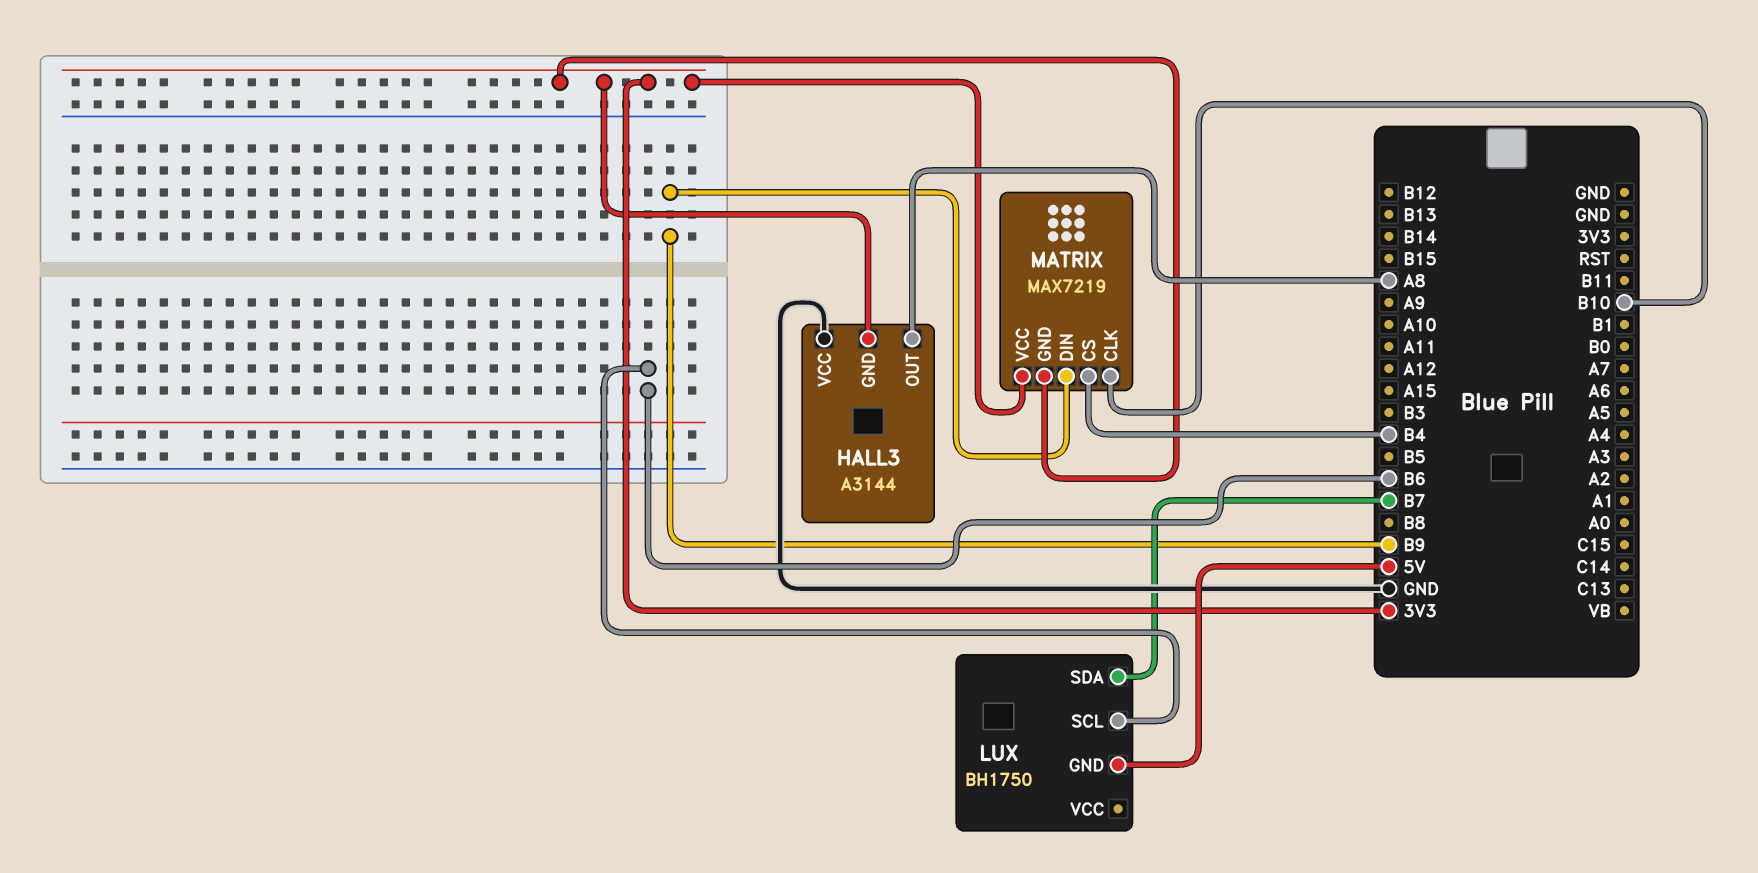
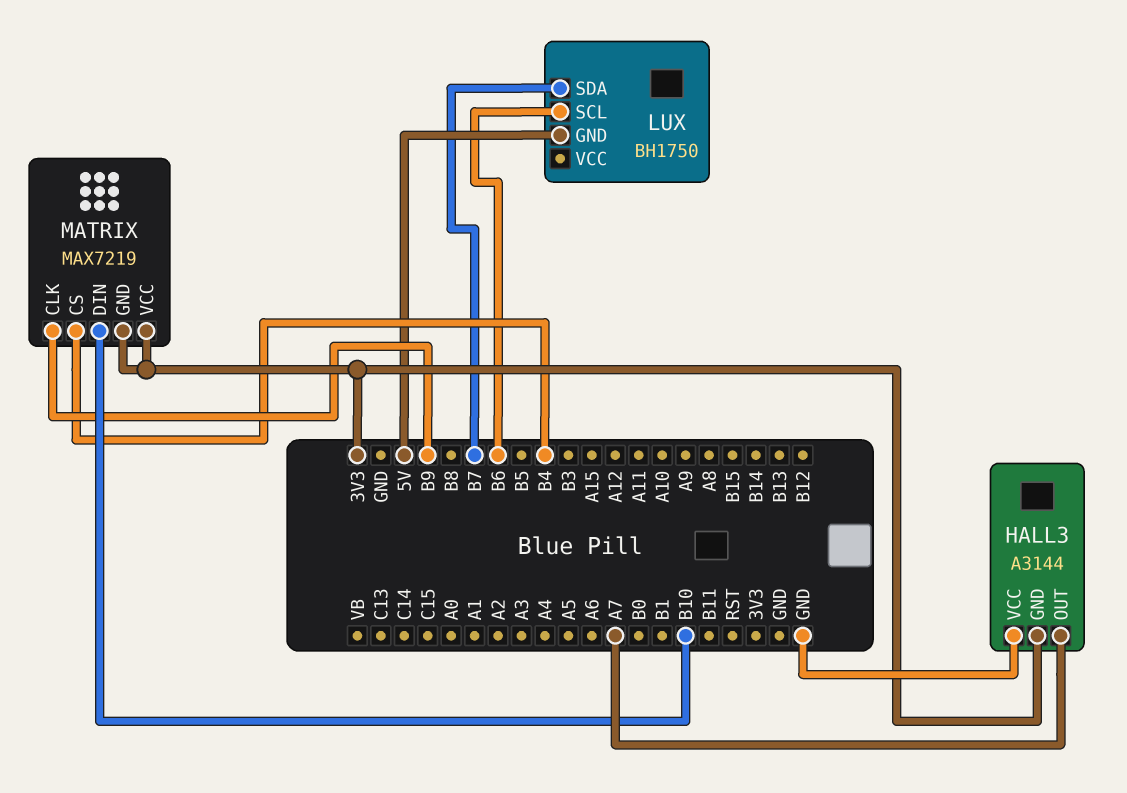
HALL3 pin OUT: A8 -> A7
MATRIX pin CLK: B10 -> B9
MATRIX pin DIN: B9 -> B10

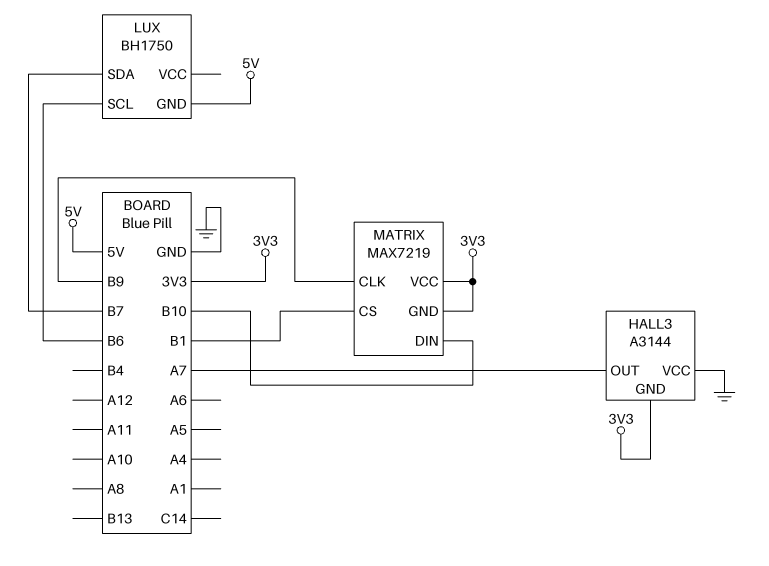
MATRIX pin CS: B4 -> B1

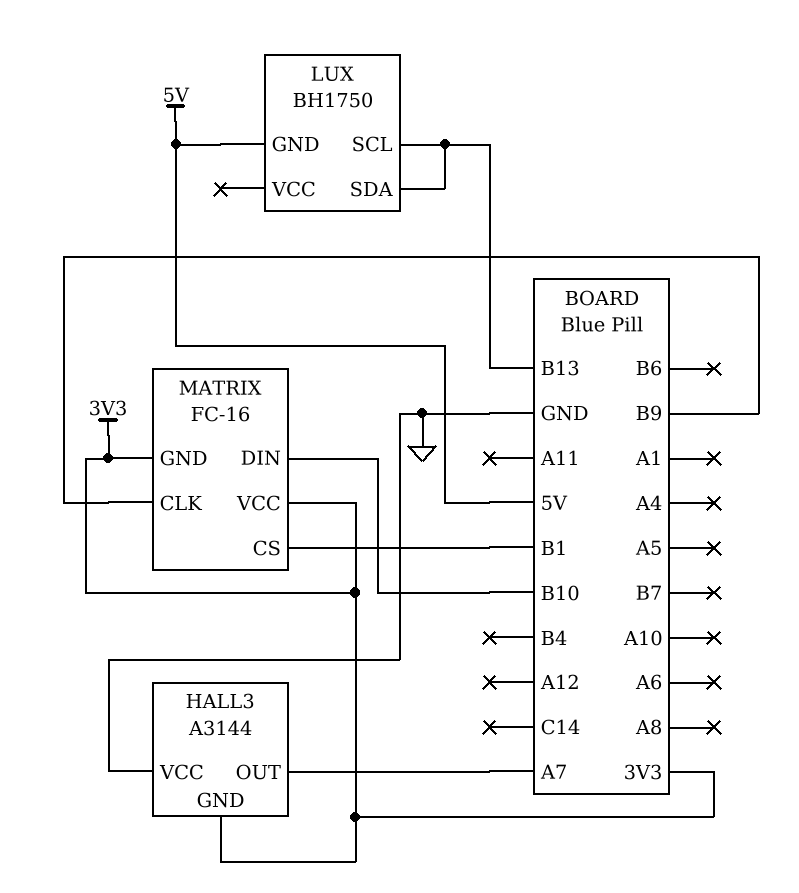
LUX pin SCL: B6 -> B13
LUX pin SDA: B7 -> B13
MATRIX: MAX7219 -> FC-16

